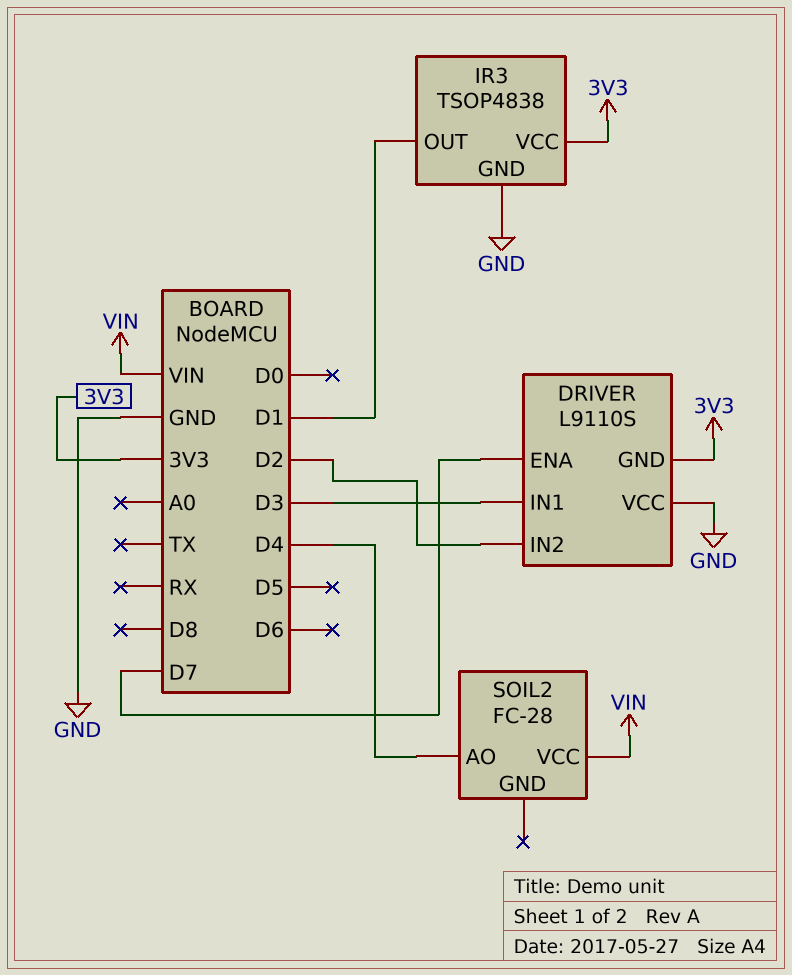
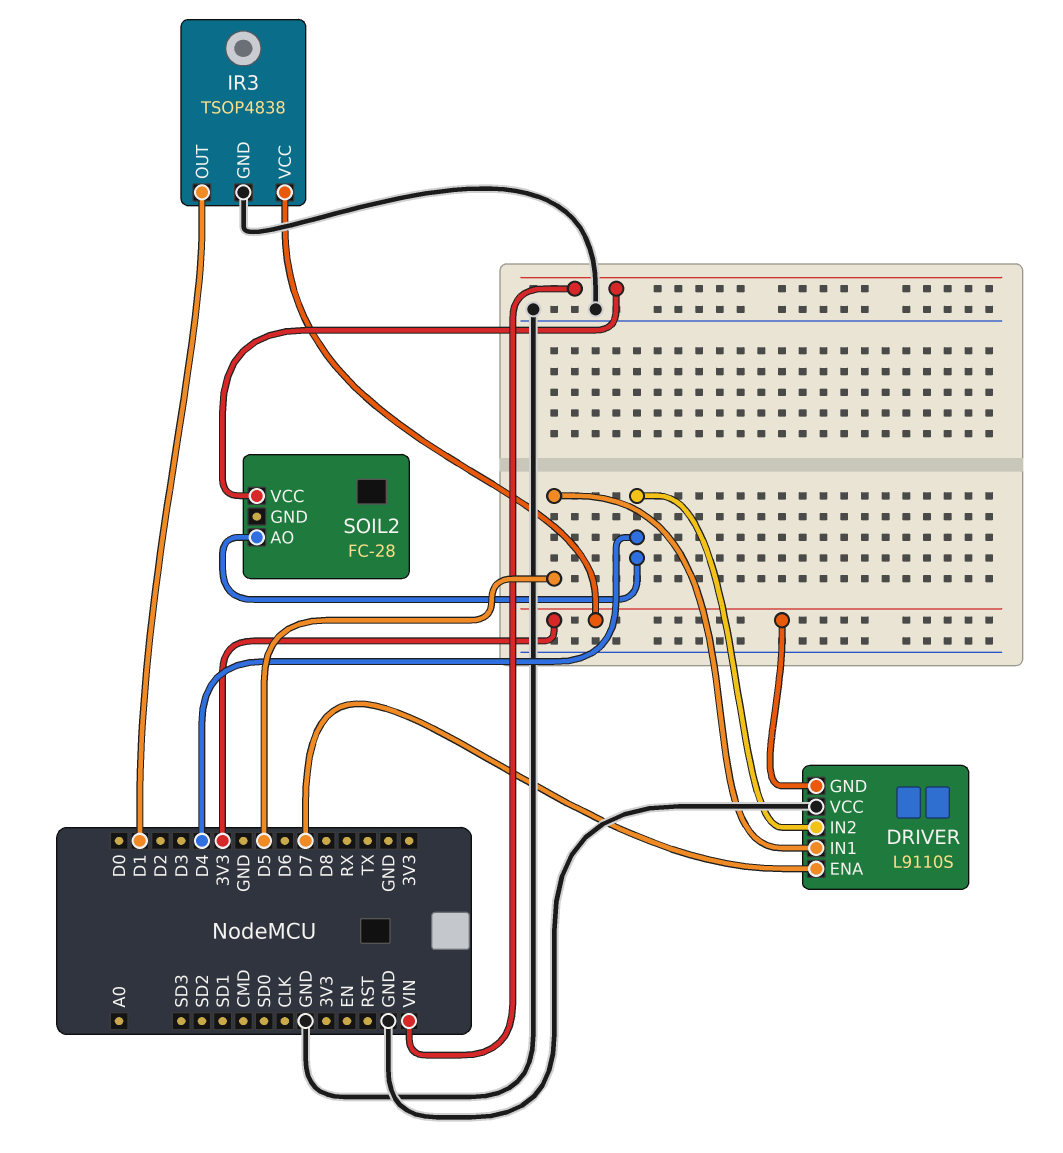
DRIVER pin IN1: D3 -> D5
DRIVER pin IN2: D2 -> D4

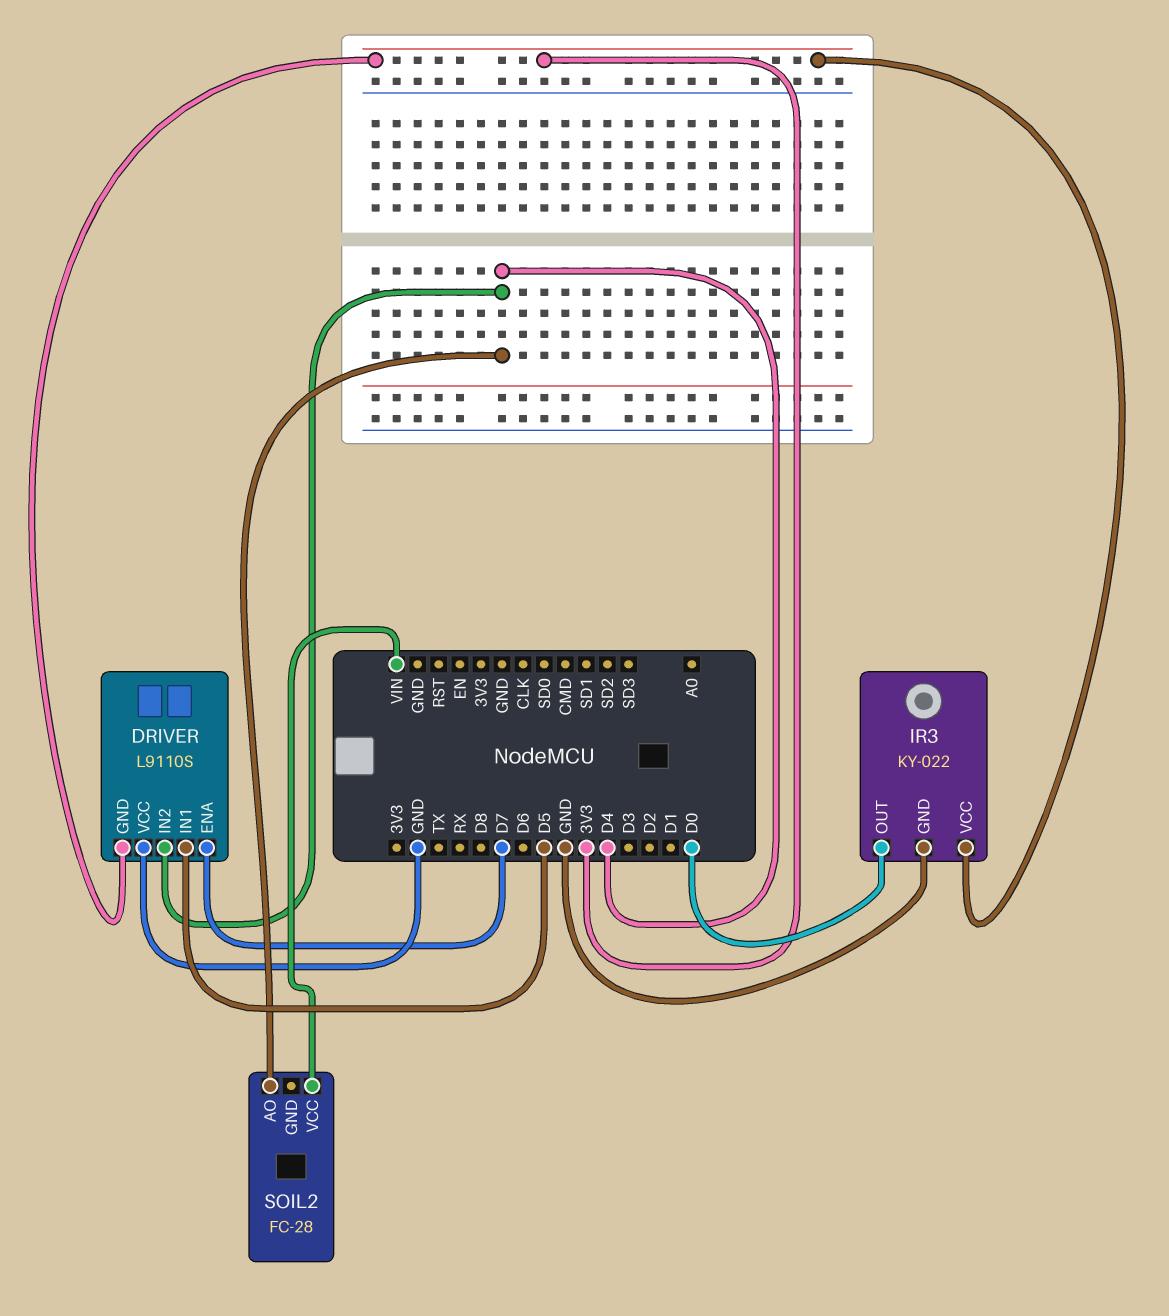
IR3: TSOP4838 -> KY-022
IR3 pin OUT: D1 -> D0

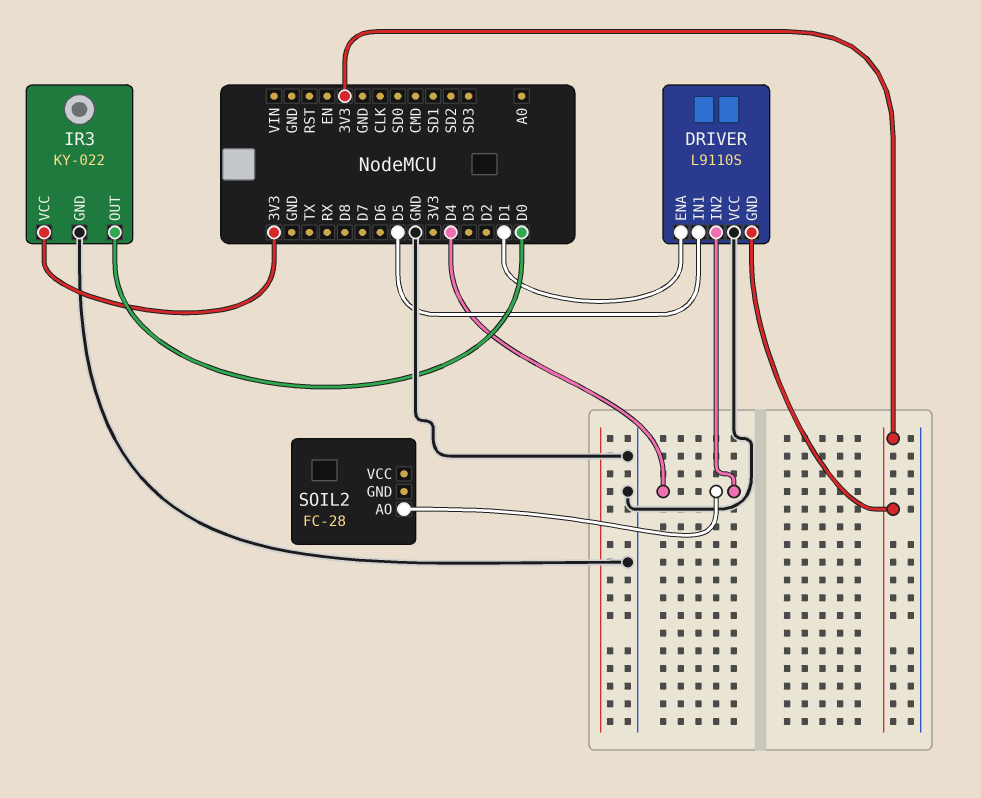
DRIVER pin ENA: D7 -> D1
SOIL2 pin VCC: VIN -> none

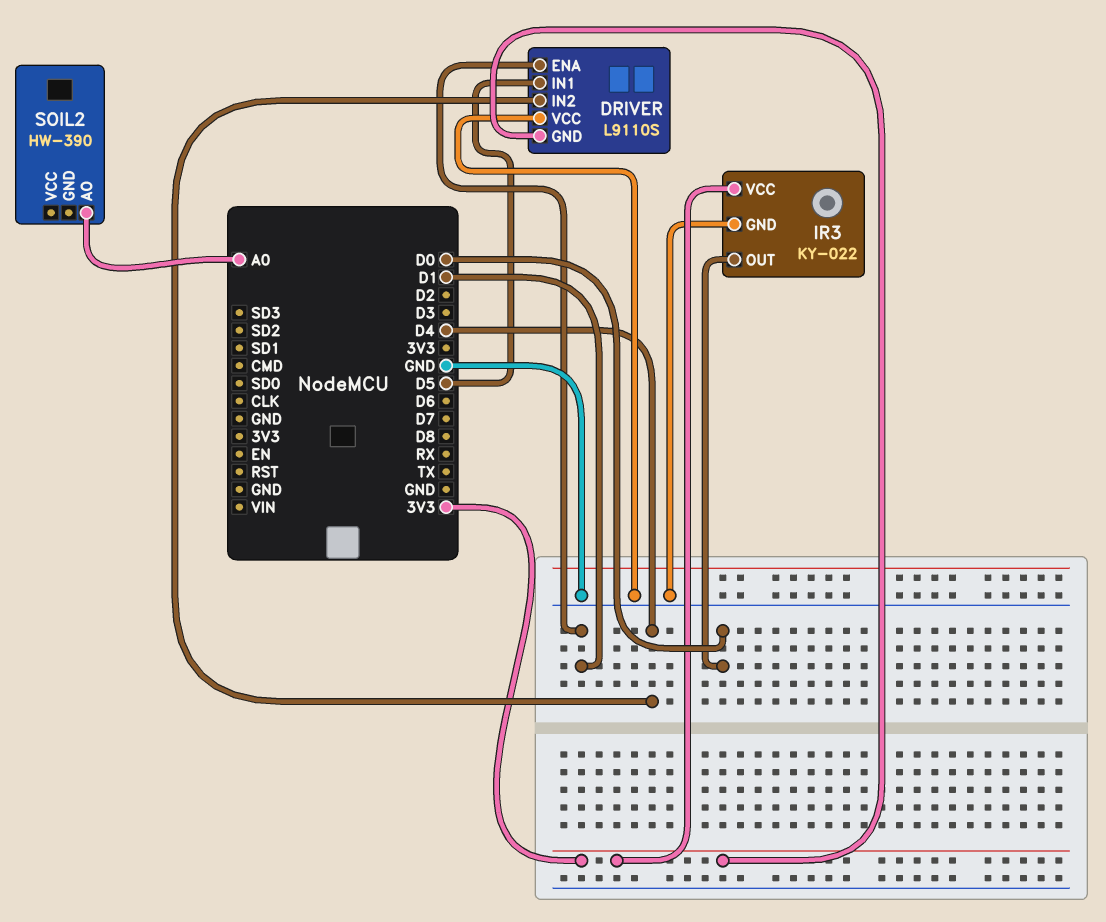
SOIL2: FC-28 -> HW-390
SOIL2 pin AO: D4 -> A0

